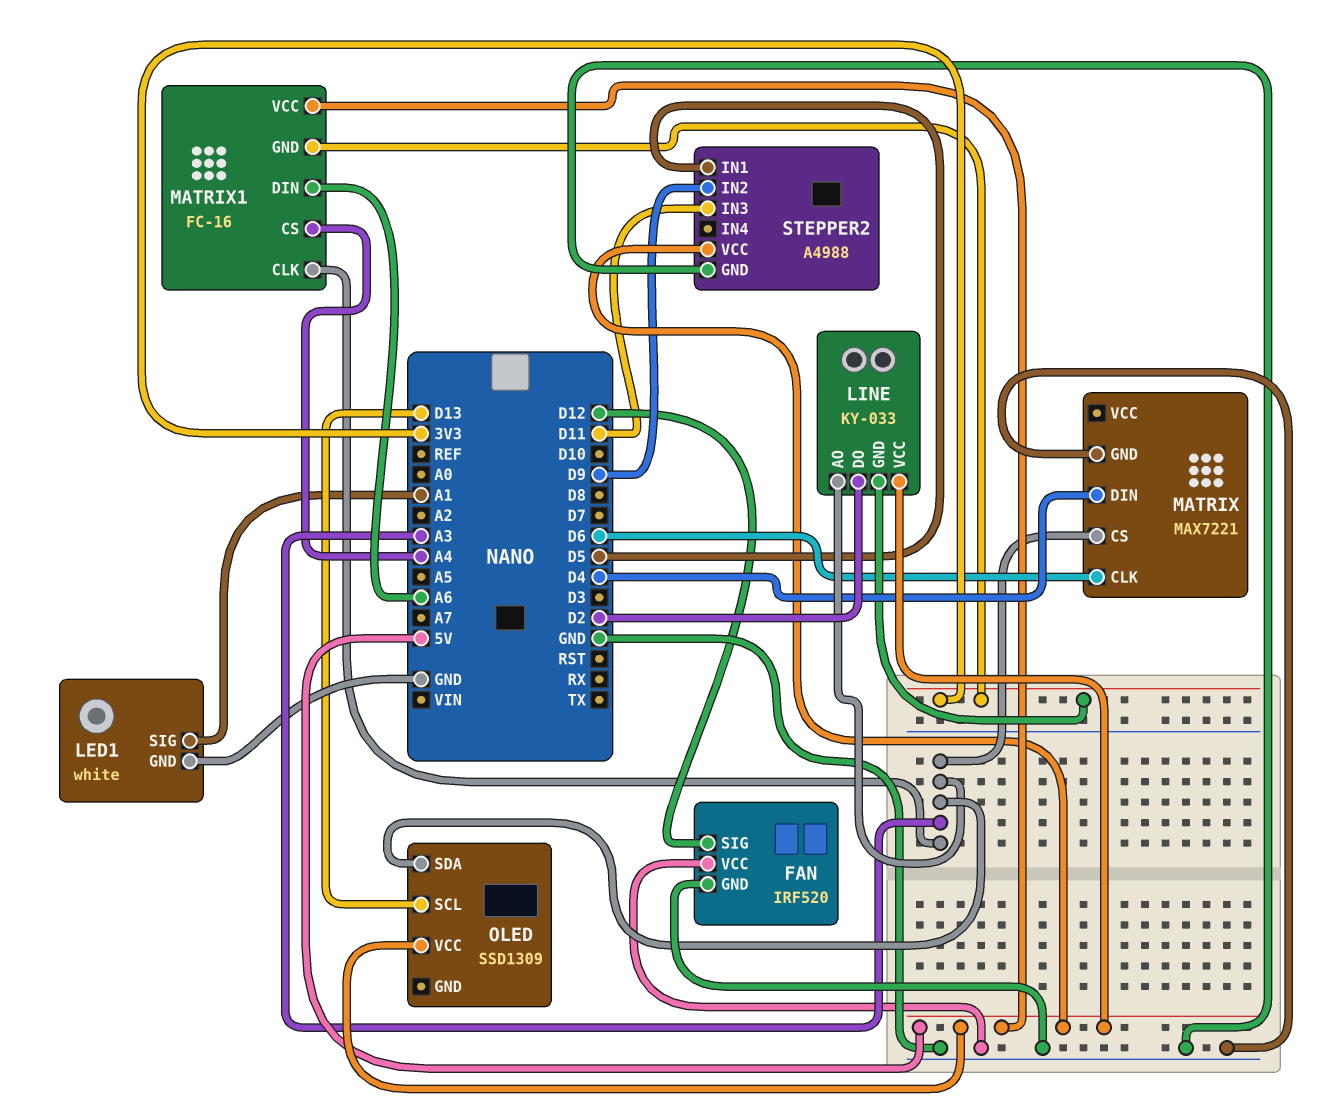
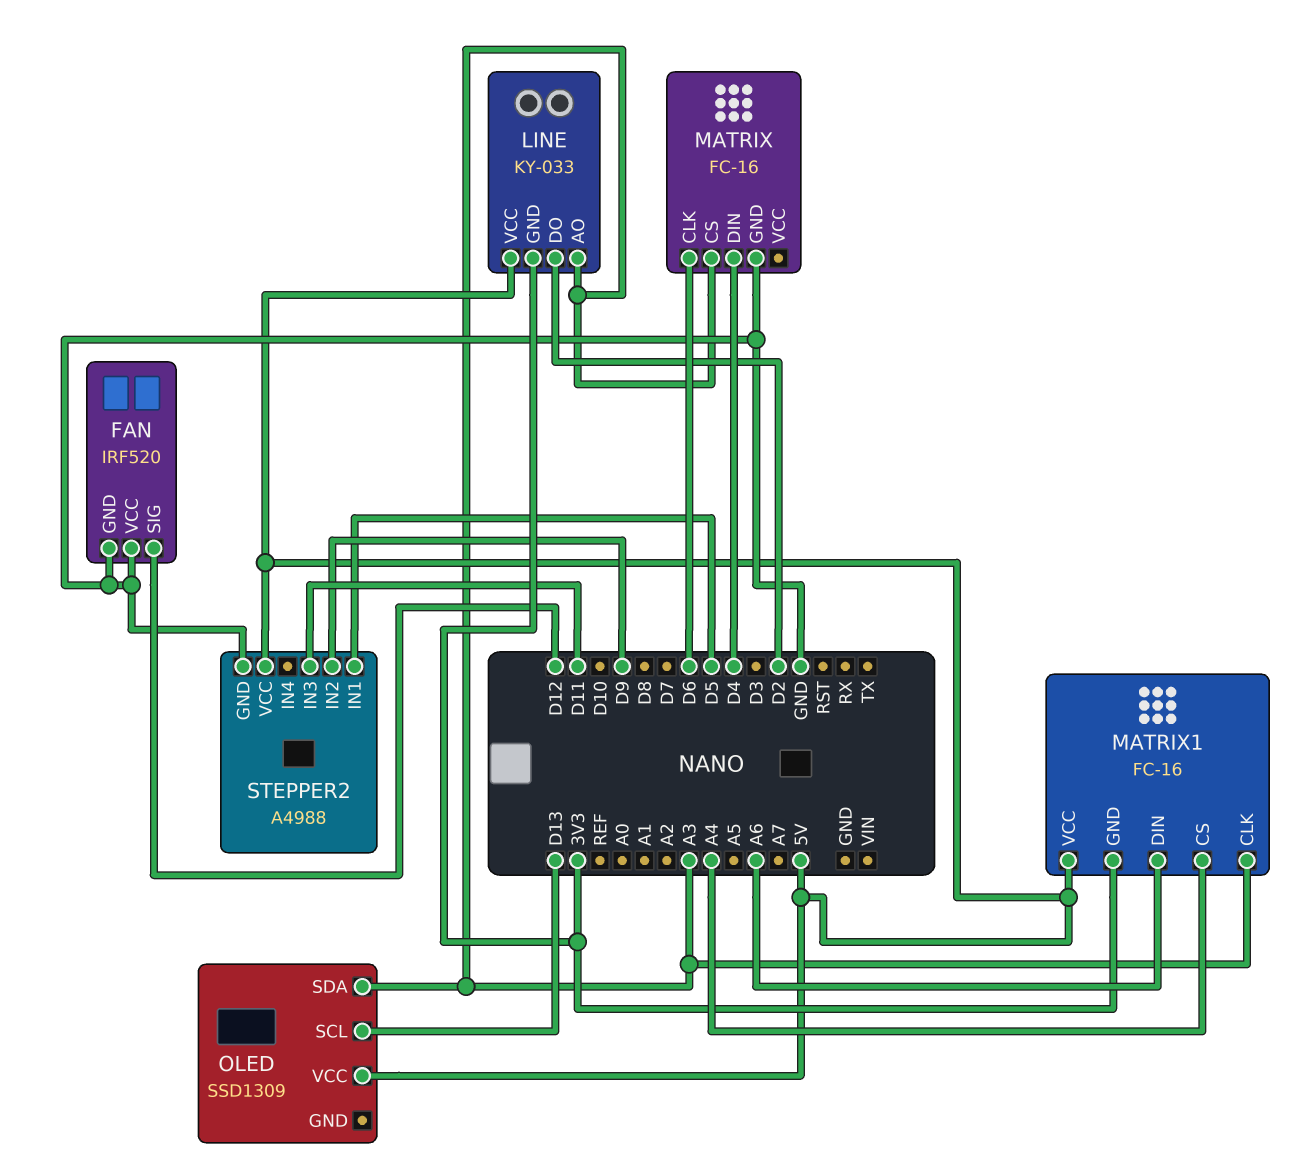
LED1: white -> none
LED1 pin GND: GND -> none
LED1 pin SIG: A1 -> none
MATRIX: MAX7221 -> FC-16

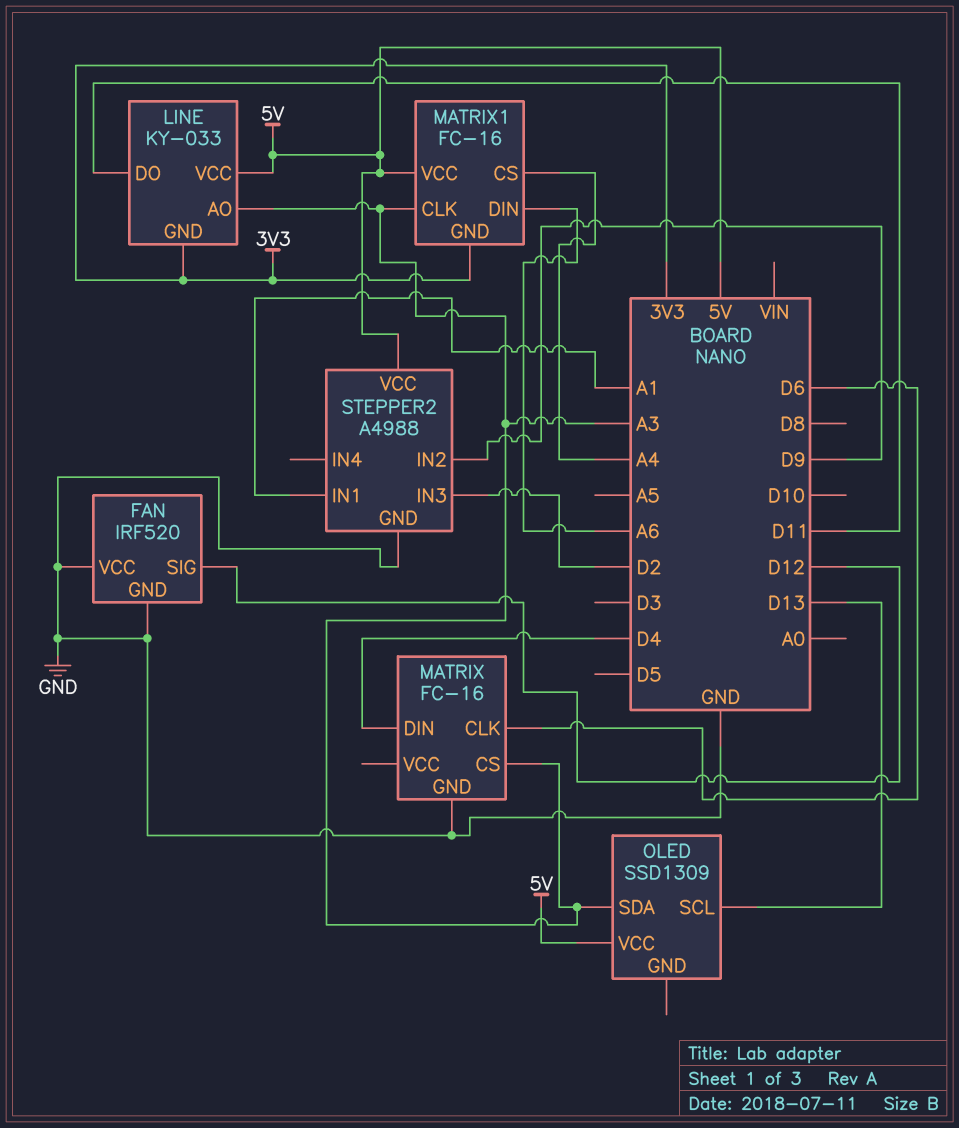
LINE pin DO: D2 -> D11
STEPPER2 pin IN1: D5 -> A1
STEPPER2 pin IN3: D11 -> D2

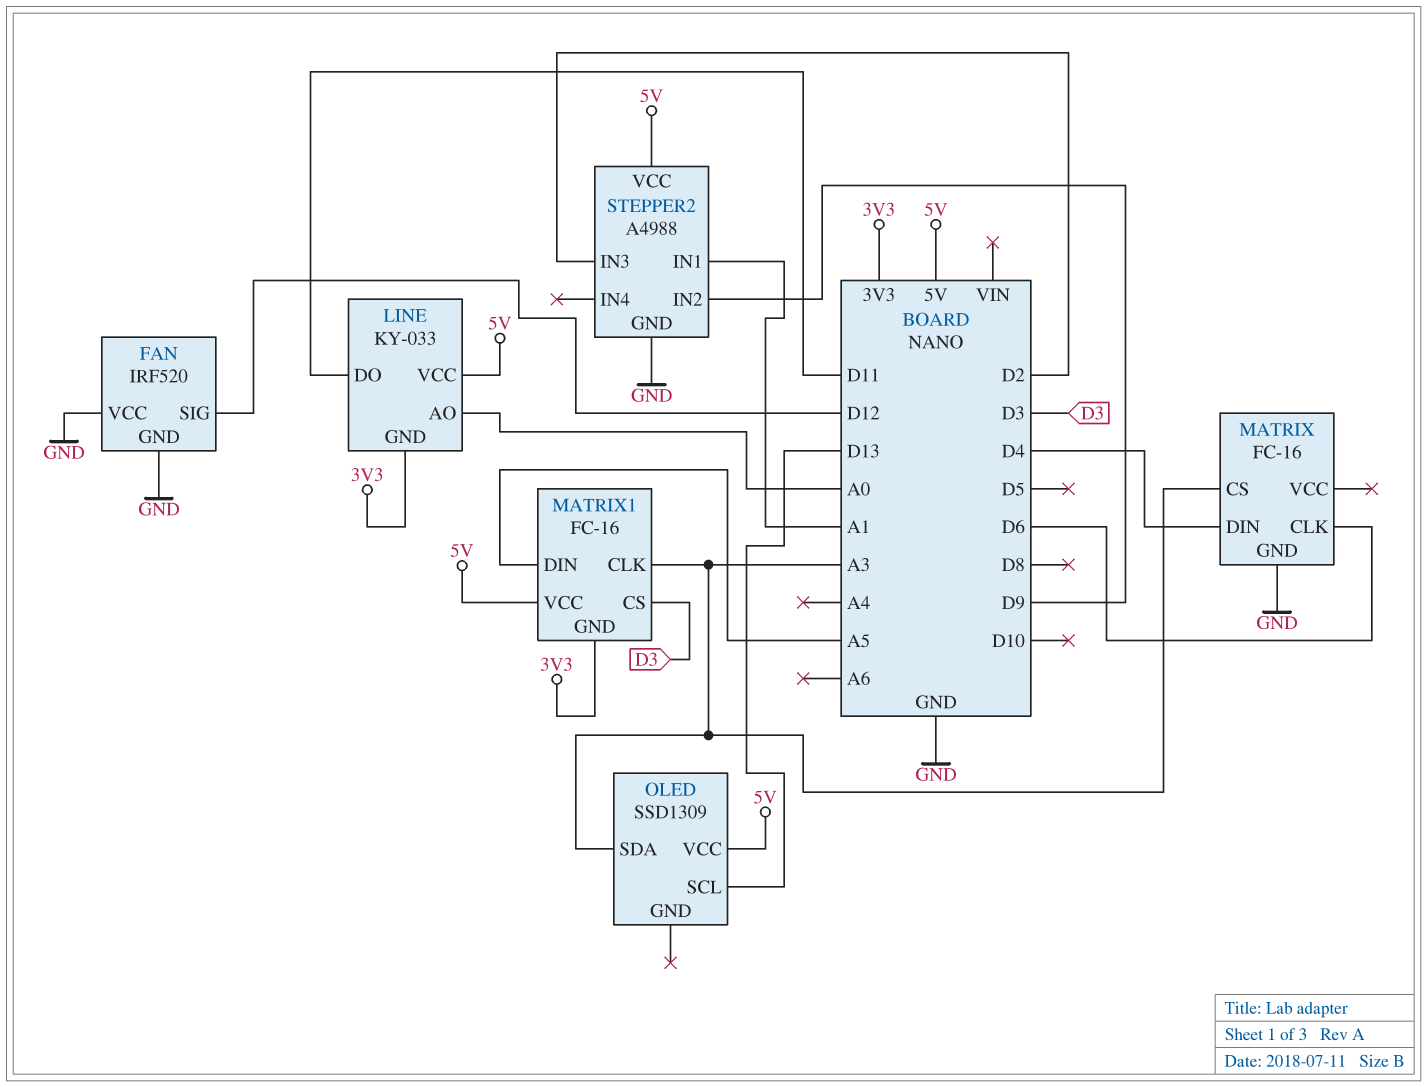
LINE pin AO: A3 -> A0
MATRIX1 pin CS: A4 -> D3
MATRIX1 pin DIN: A6 -> A5

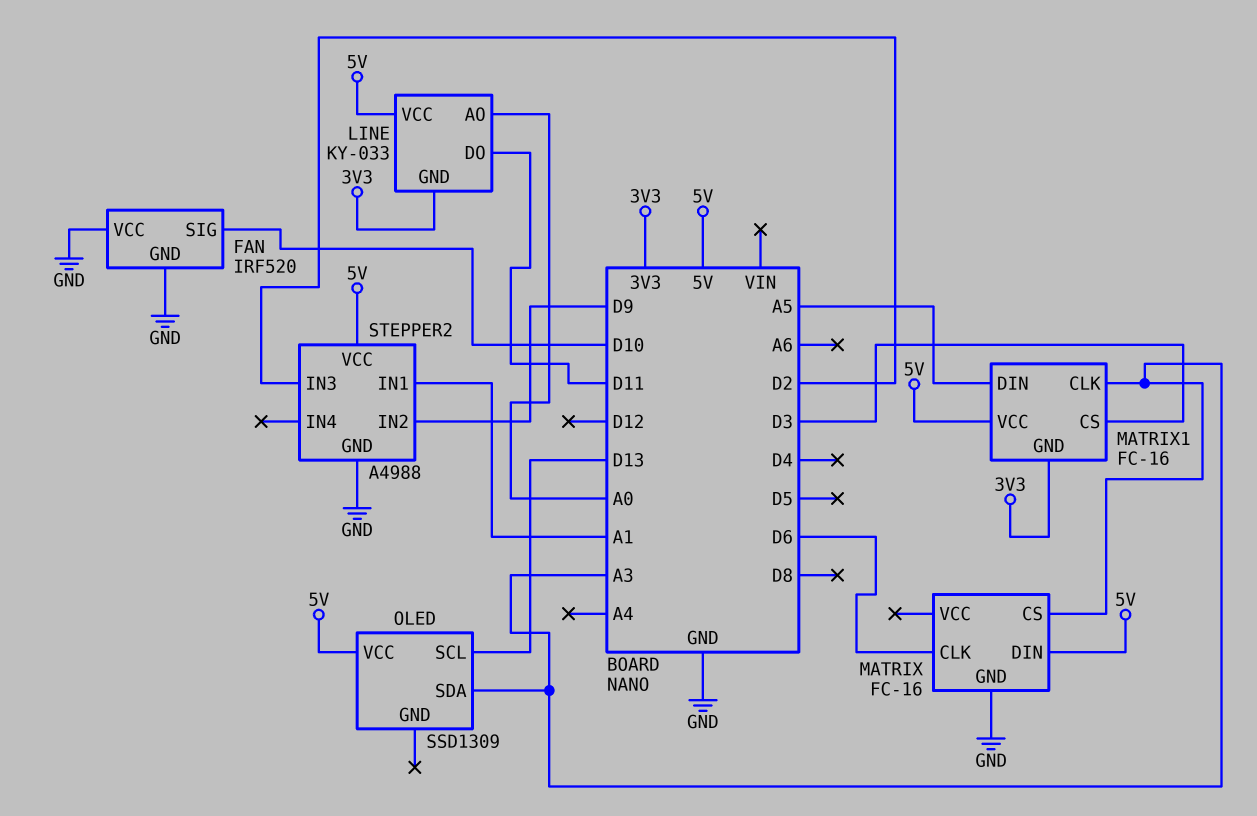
FAN pin SIG: D12 -> D10
MATRIX pin DIN: D4 -> 5V

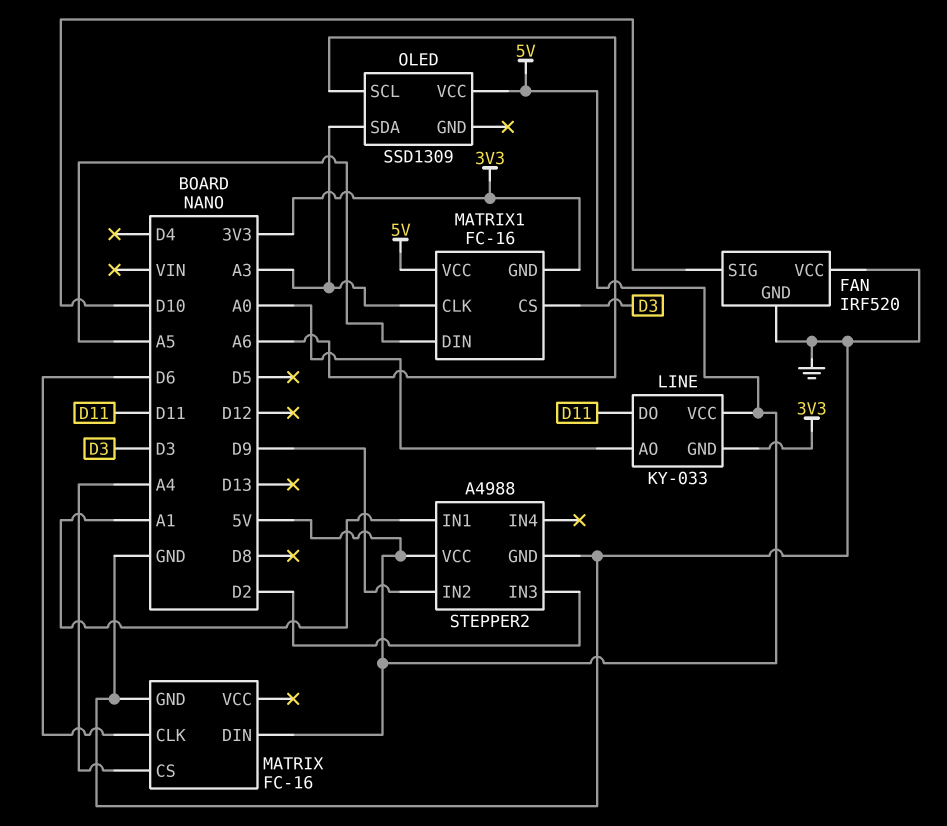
MATRIX pin CS: A3 -> A4
OLED pin SCL: D13 -> A6

